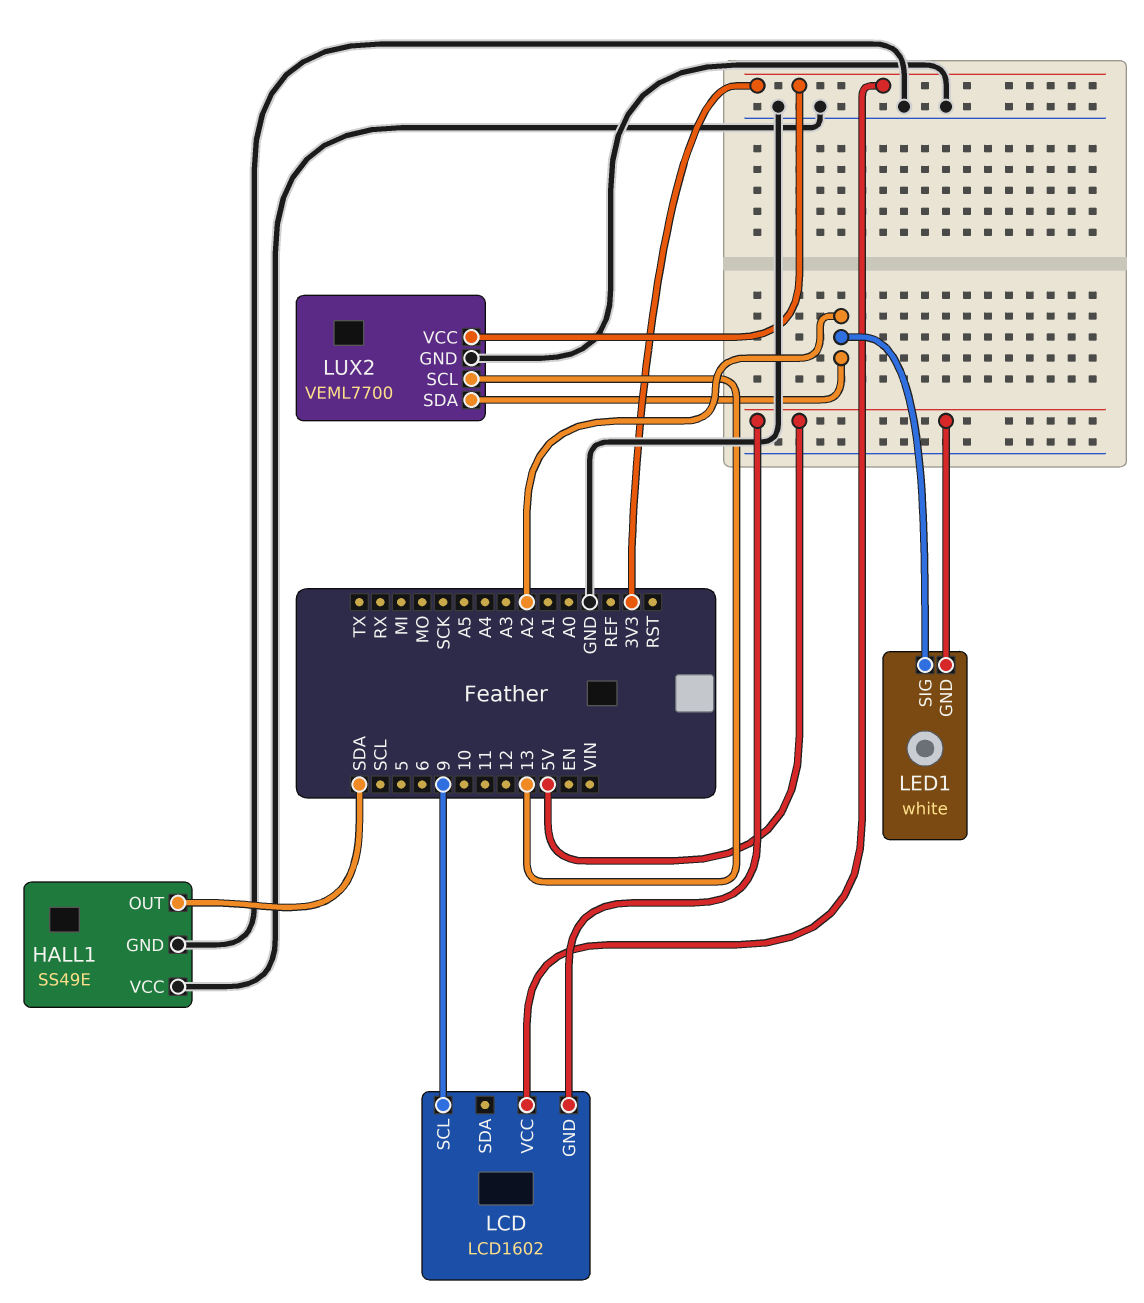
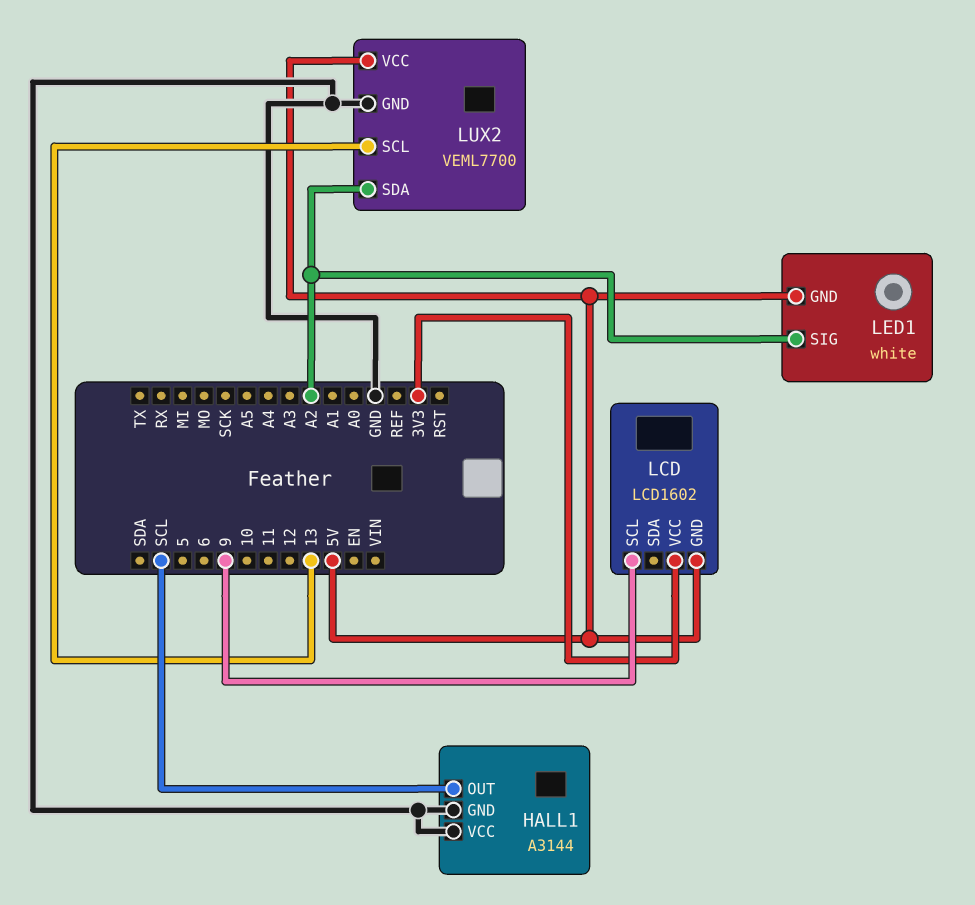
HALL1: SS49E -> A3144
HALL1 pin OUT: SDA -> SCL
LUX2 pin VCC: 3V3 -> 5V

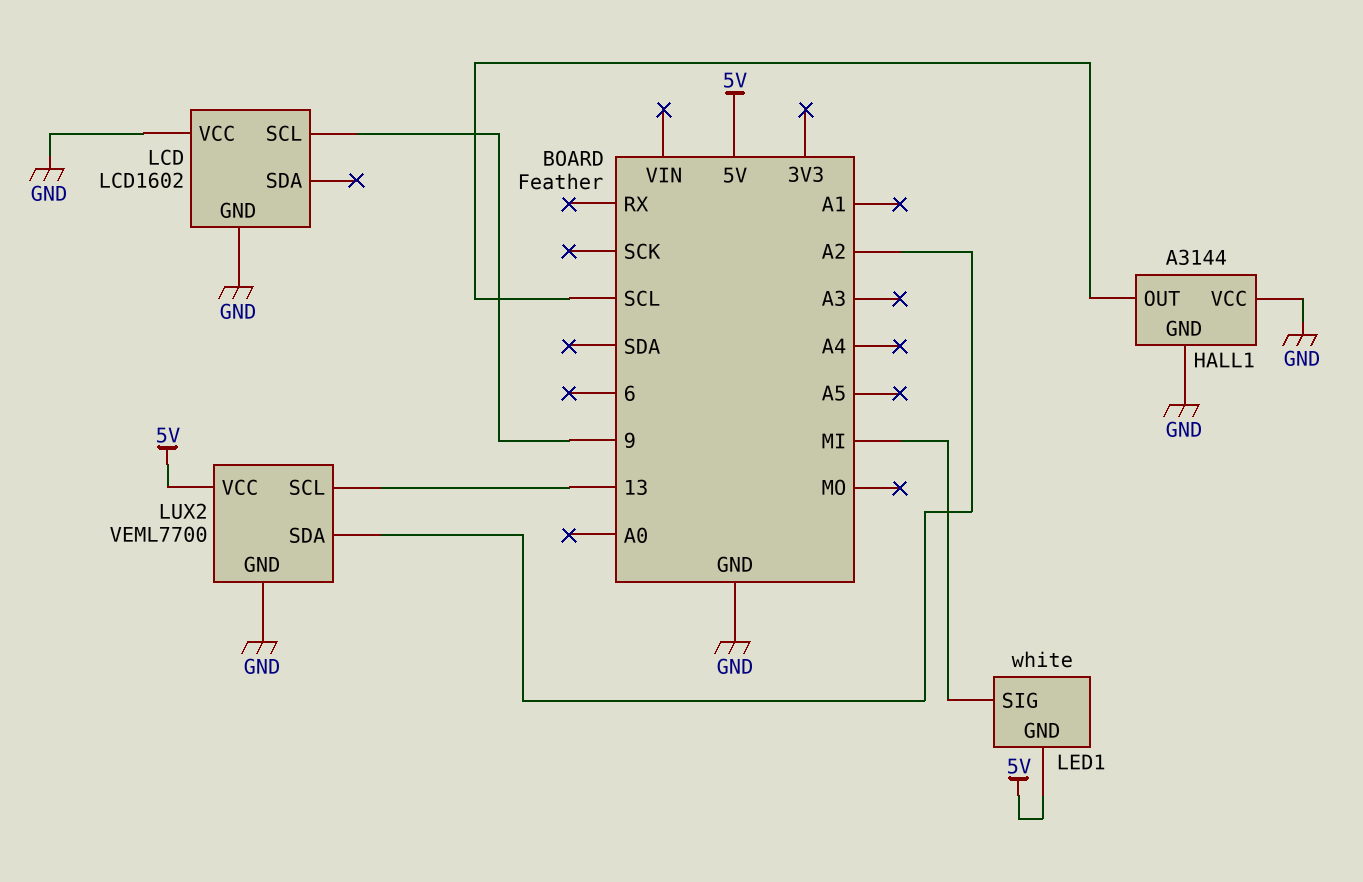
LCD pin GND: 5V -> GND
LCD pin VCC: 3V3 -> GND
LED1 pin SIG: A2 -> MI

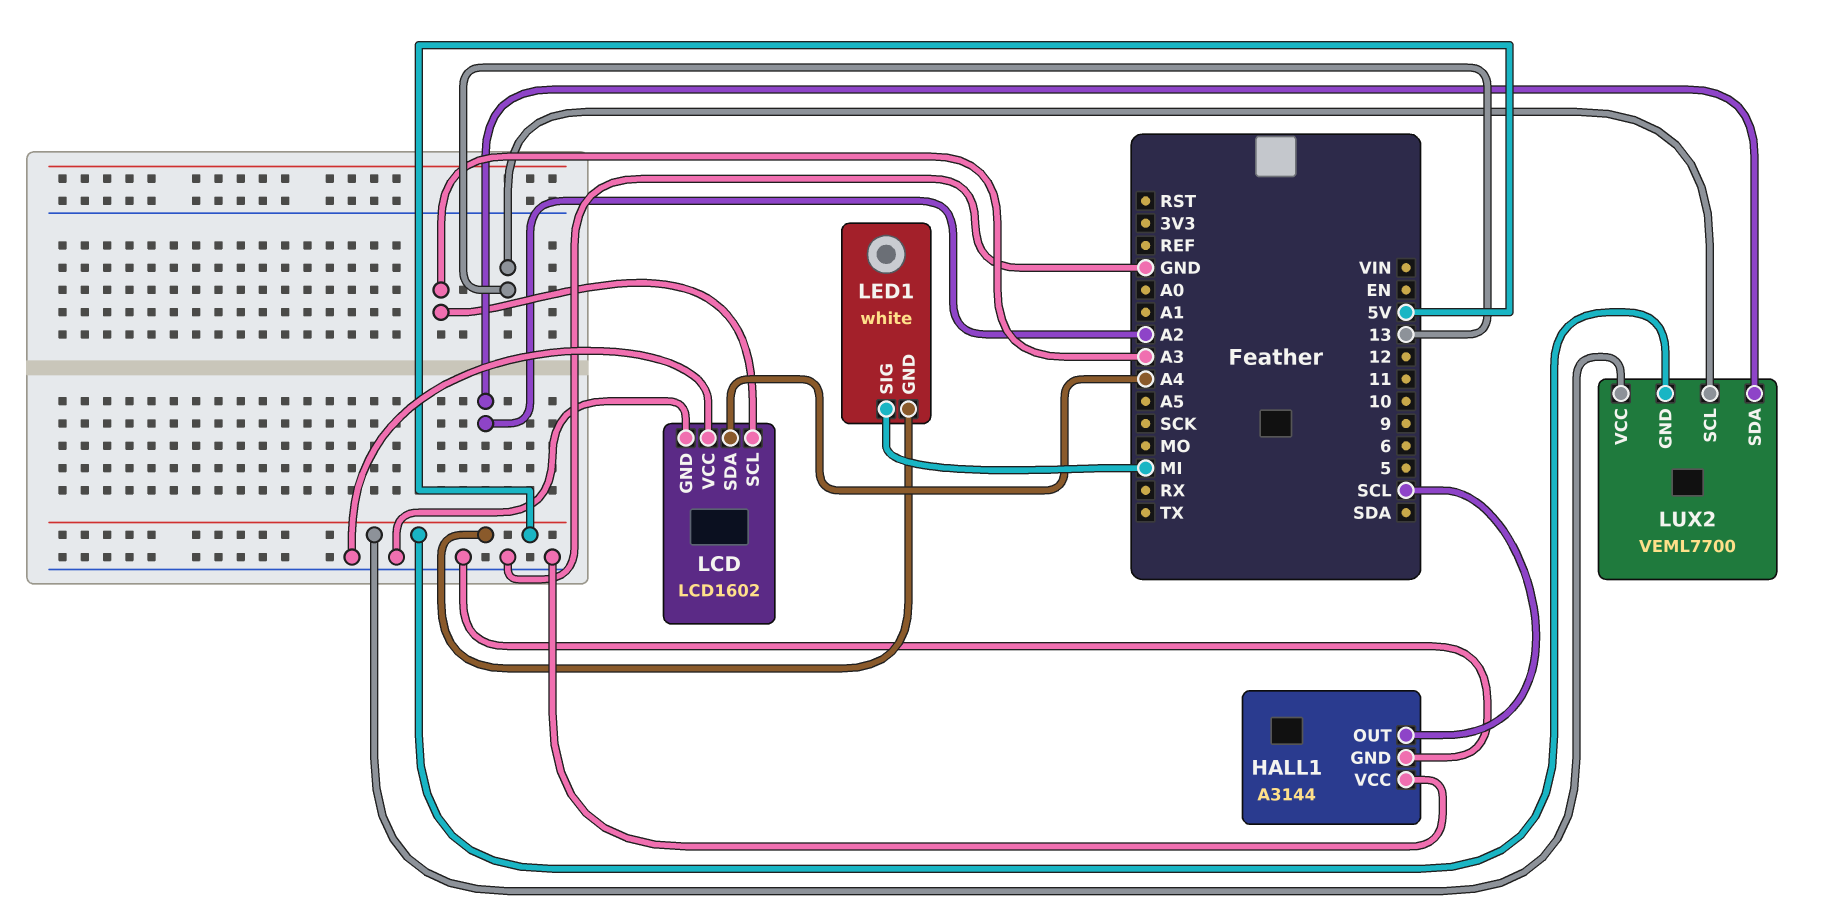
LCD pin SCL: 9 -> A3
LCD pin SDA: none -> A4
LUX2 pin GND: GND -> 5V

